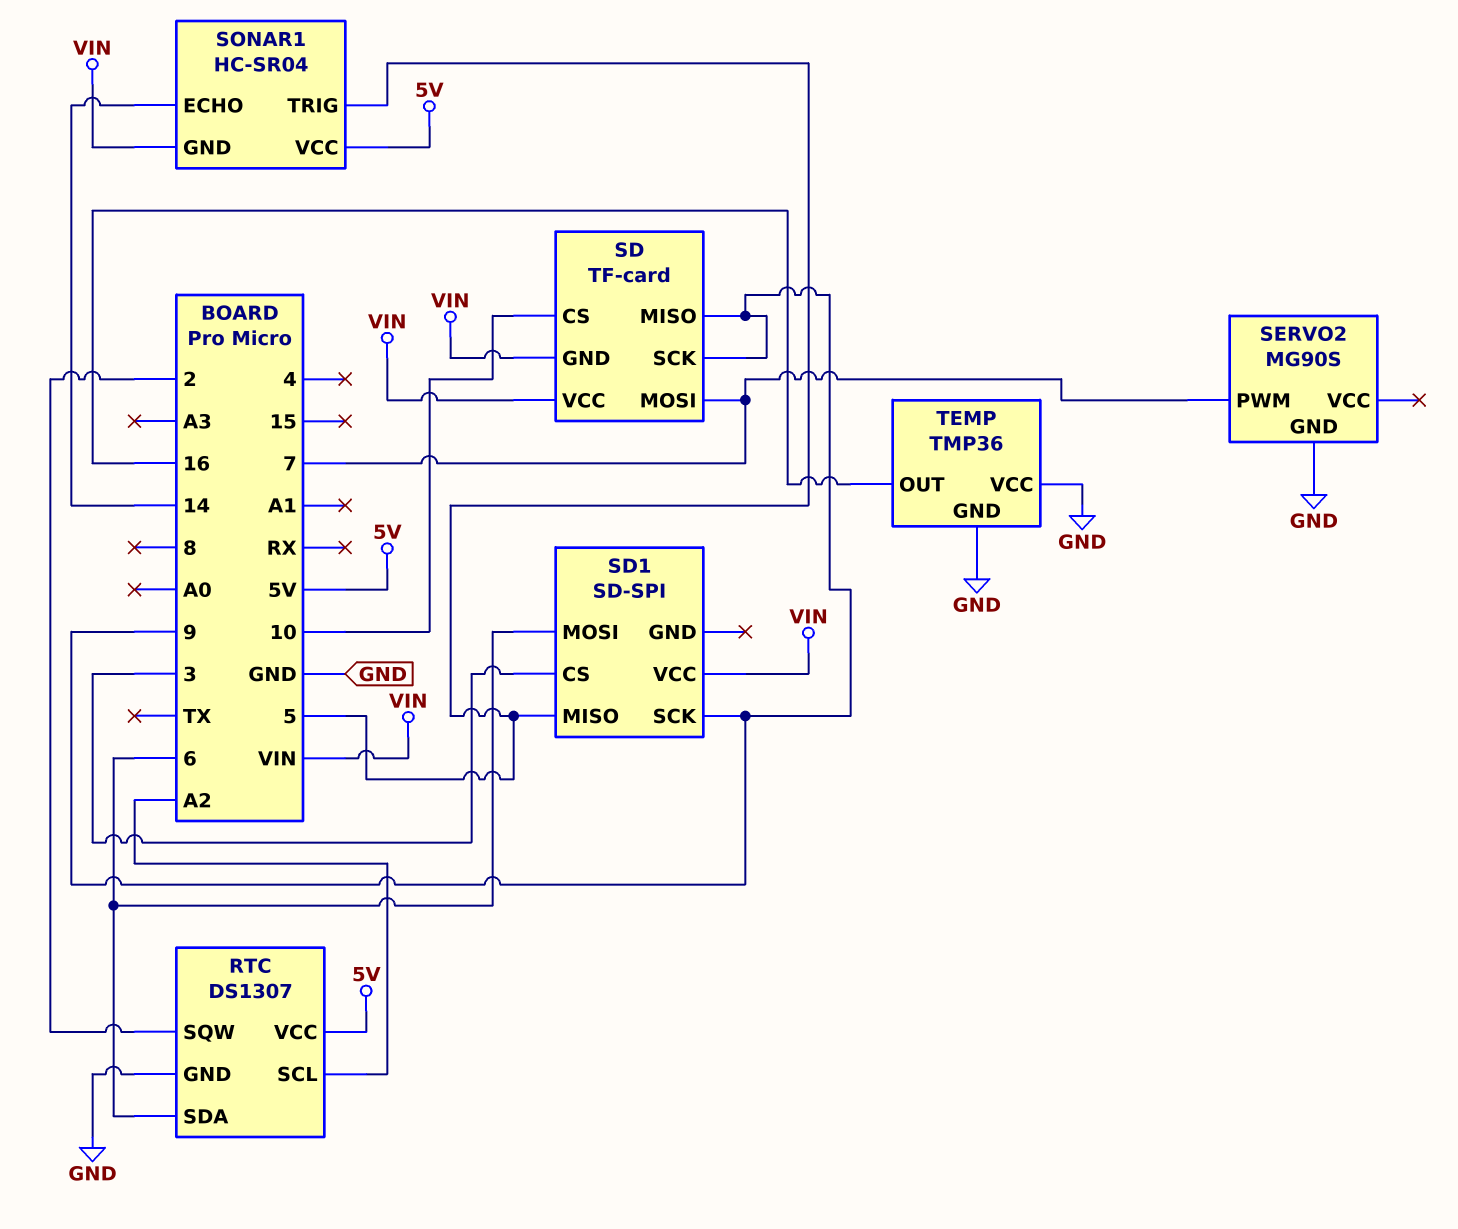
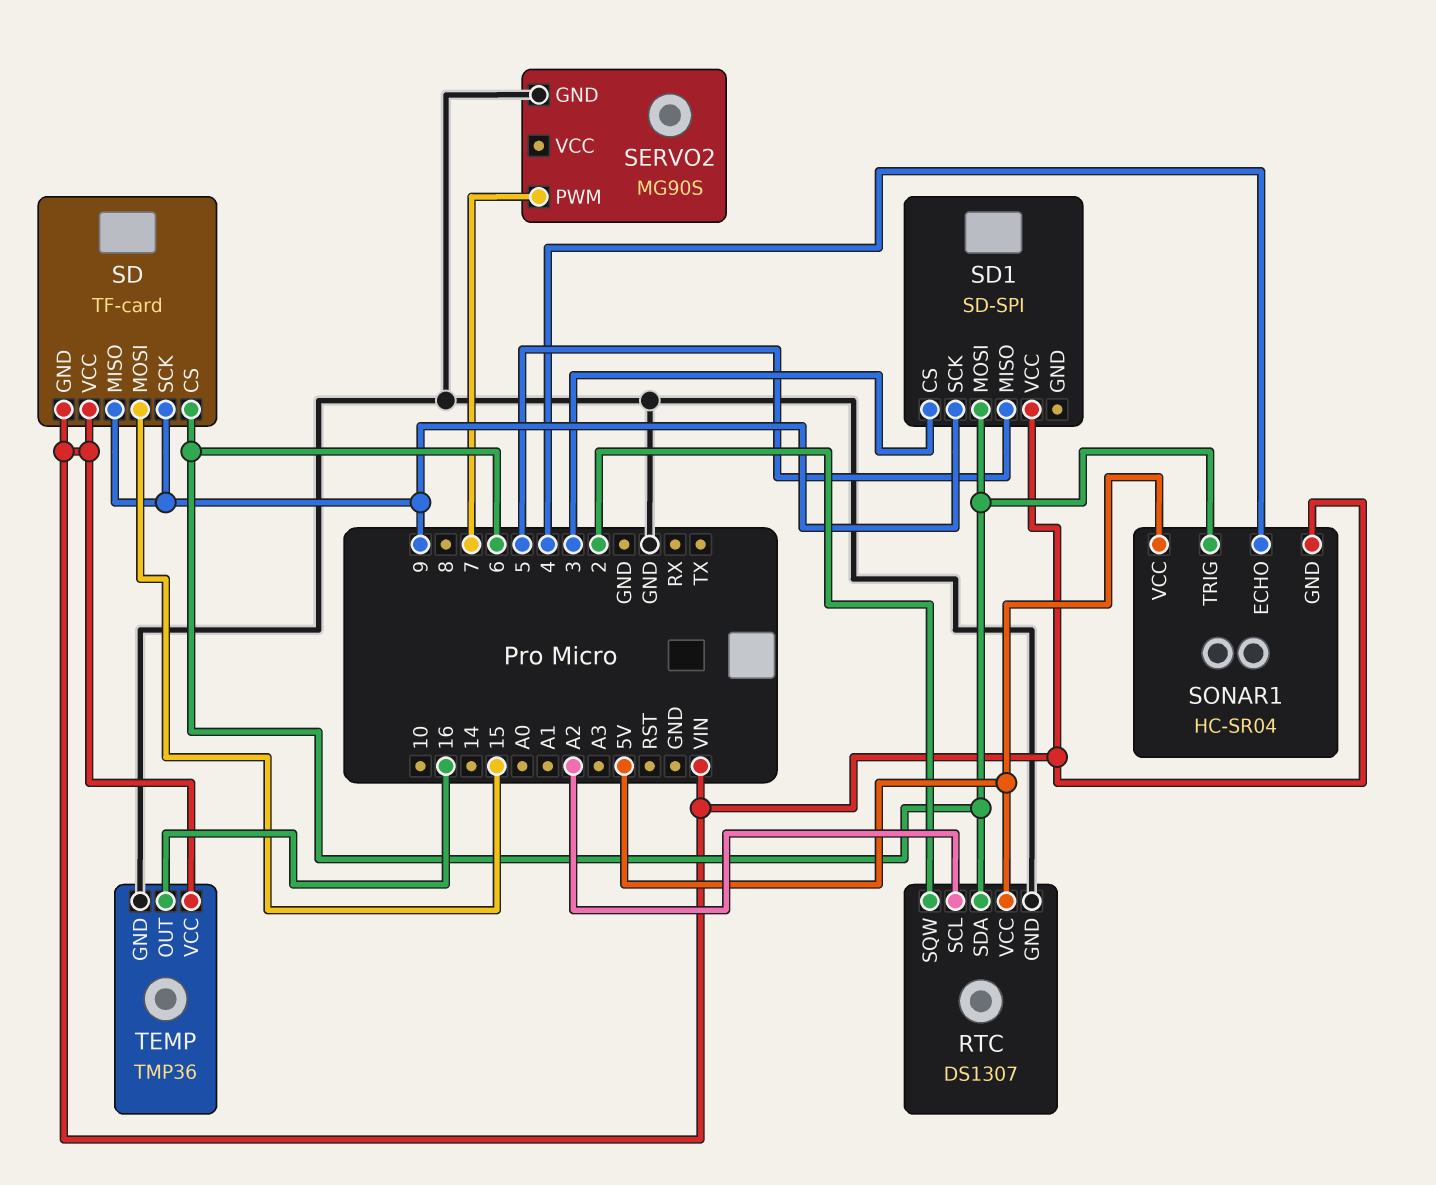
SD pin CS: 10 -> 6
SD pin MOSI: 7 -> 15
SONAR1 pin ECHO: 14 -> 4
SONAR1 pin TRIG: 5 -> 6
TEMP pin VCC: GND -> VIN

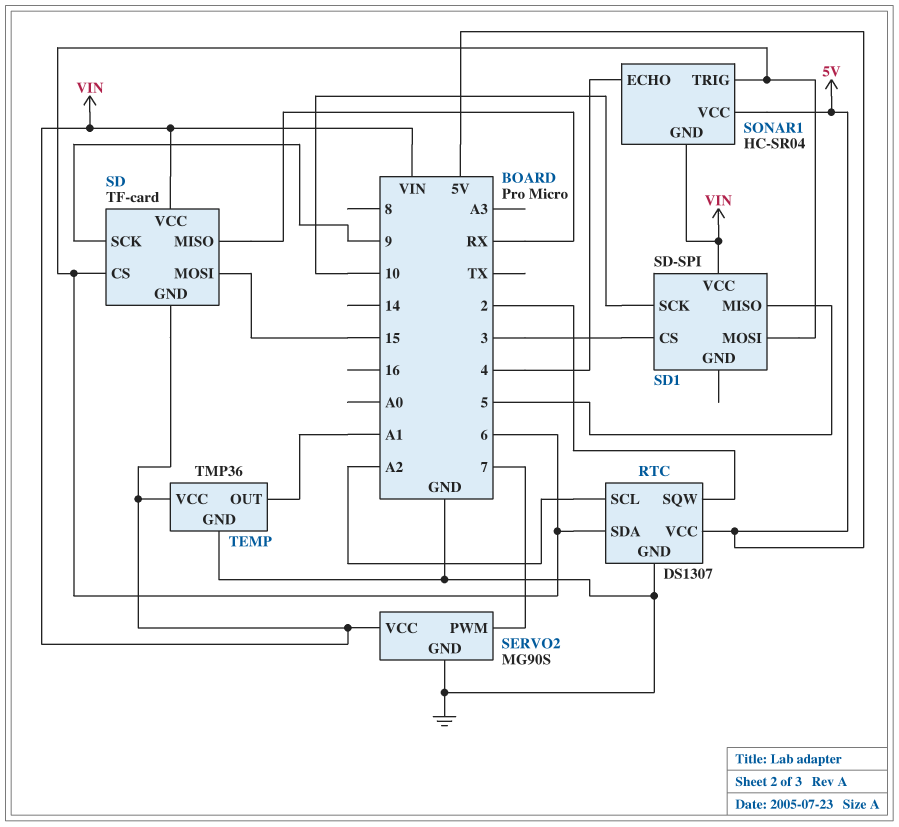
SD pin MISO: 9 -> RX
SD1 pin SCK: 9 -> 10
SERVO2 pin VCC: none -> VIN
TEMP pin OUT: 16 -> A1

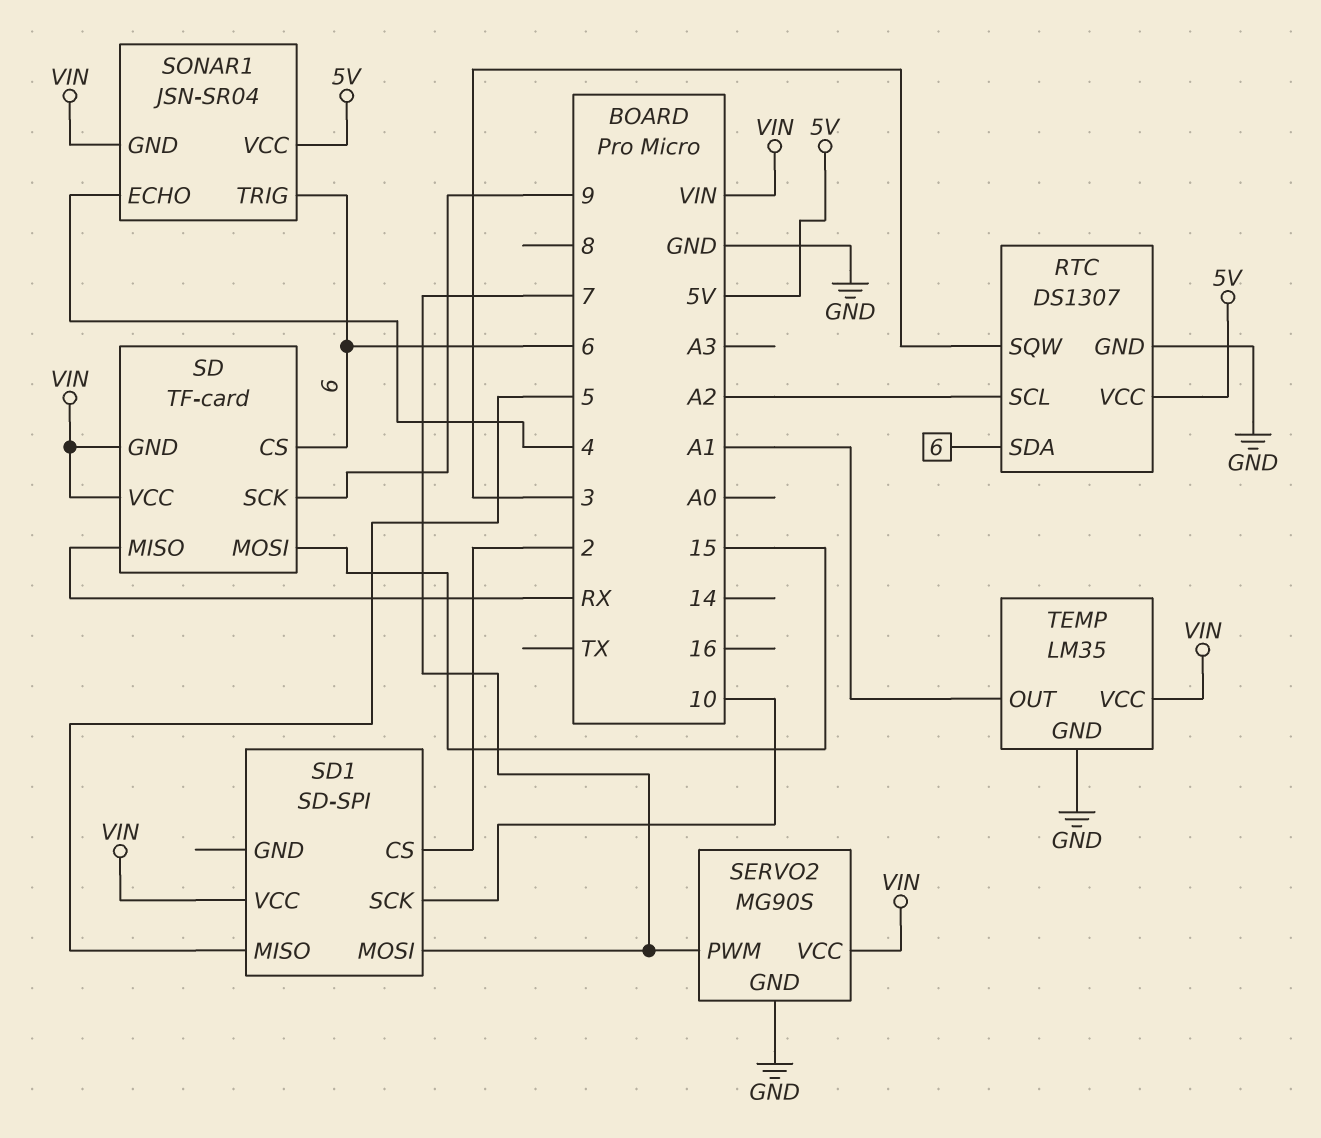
RTC pin SQW: 2 -> 3
SD1 pin CS: 3 -> 2
SD1 pin MOSI: 6 -> 7
SONAR1: HC-SR04 -> JSN-SR04
TEMP: TMP36 -> LM35

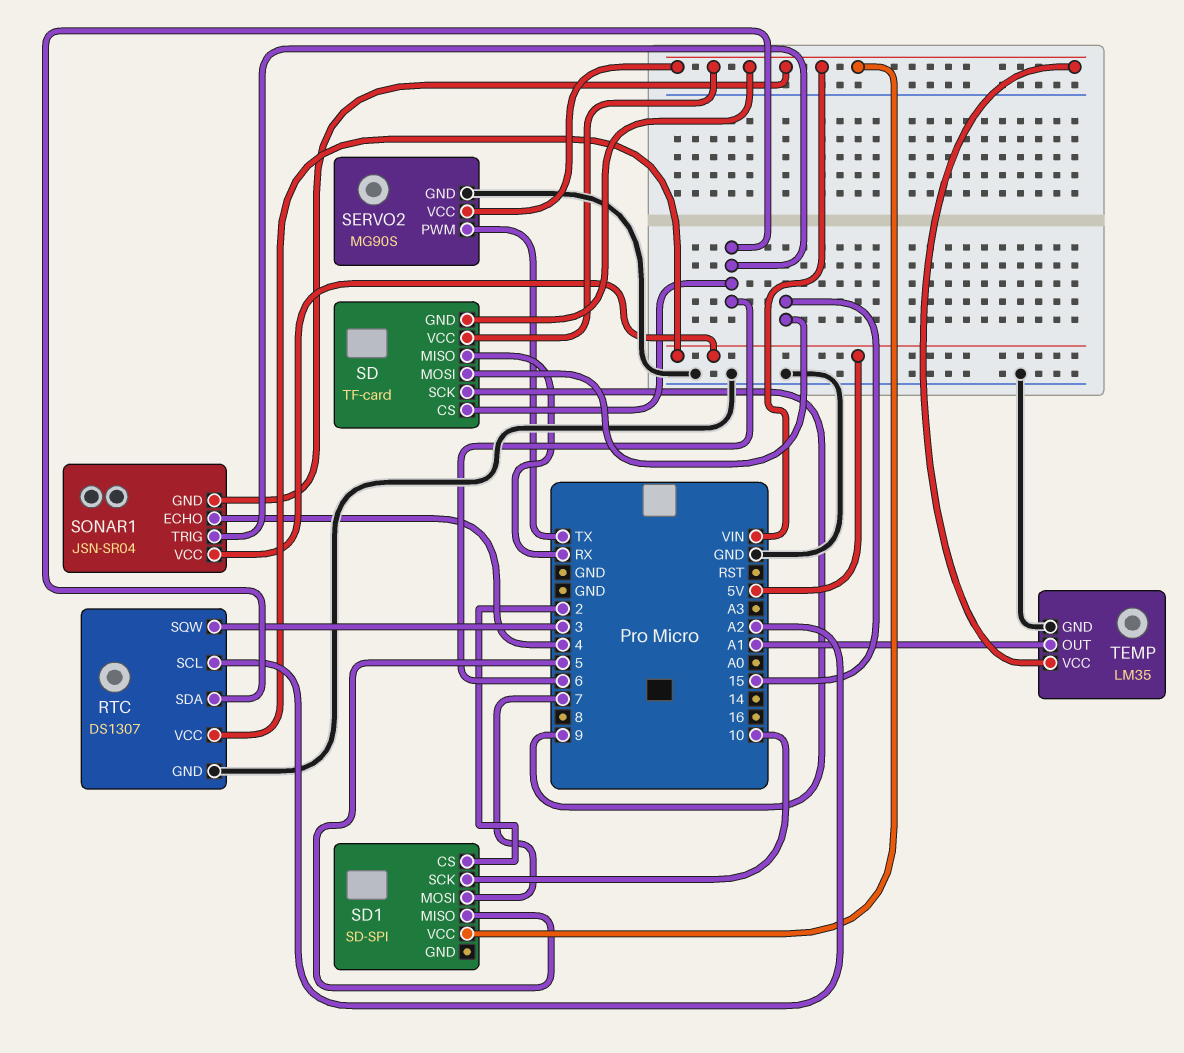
SERVO2 pin PWM: 7 -> TX

